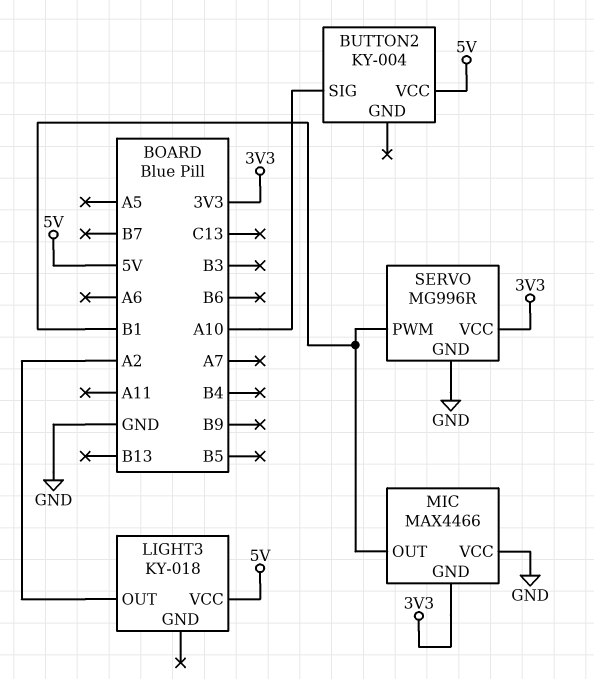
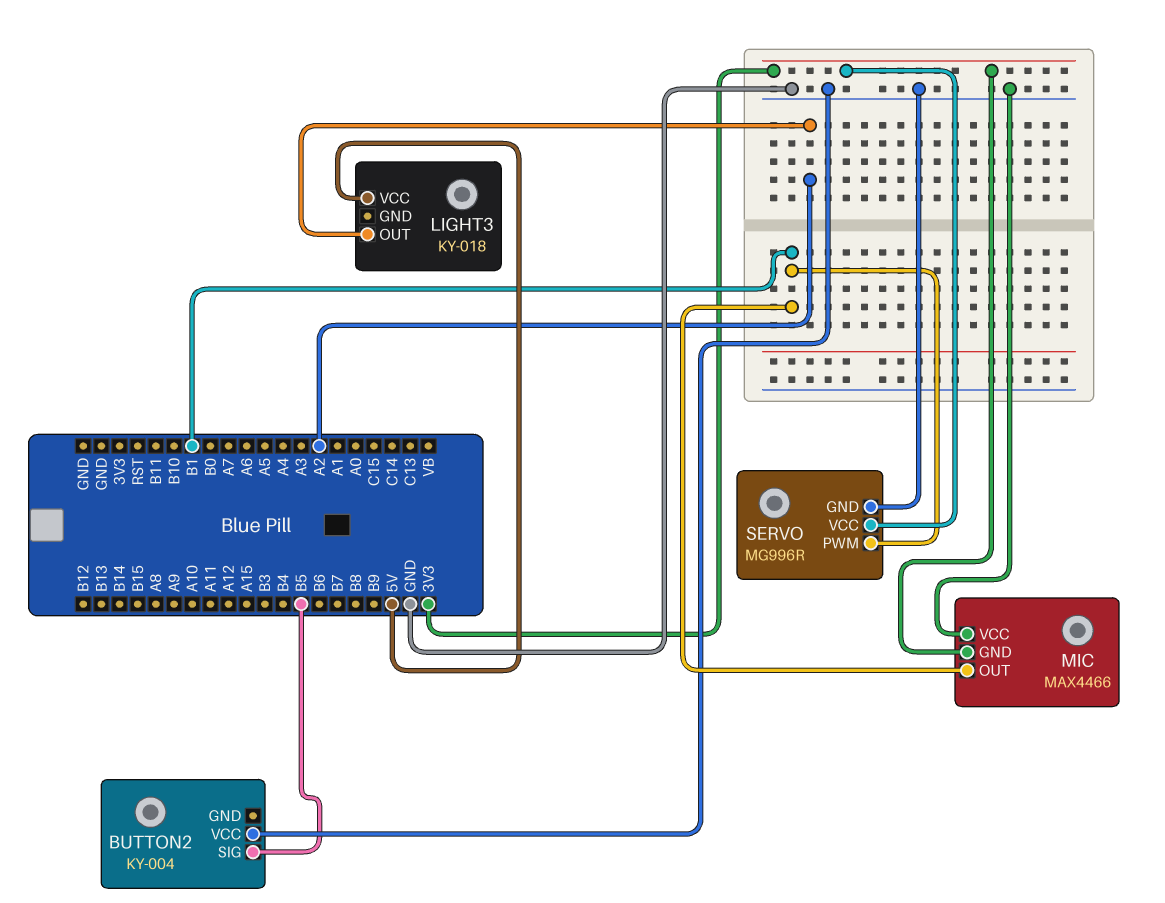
BUTTON2 pin SIG: A10 -> B5
BUTTON2 pin VCC: 5V -> GND

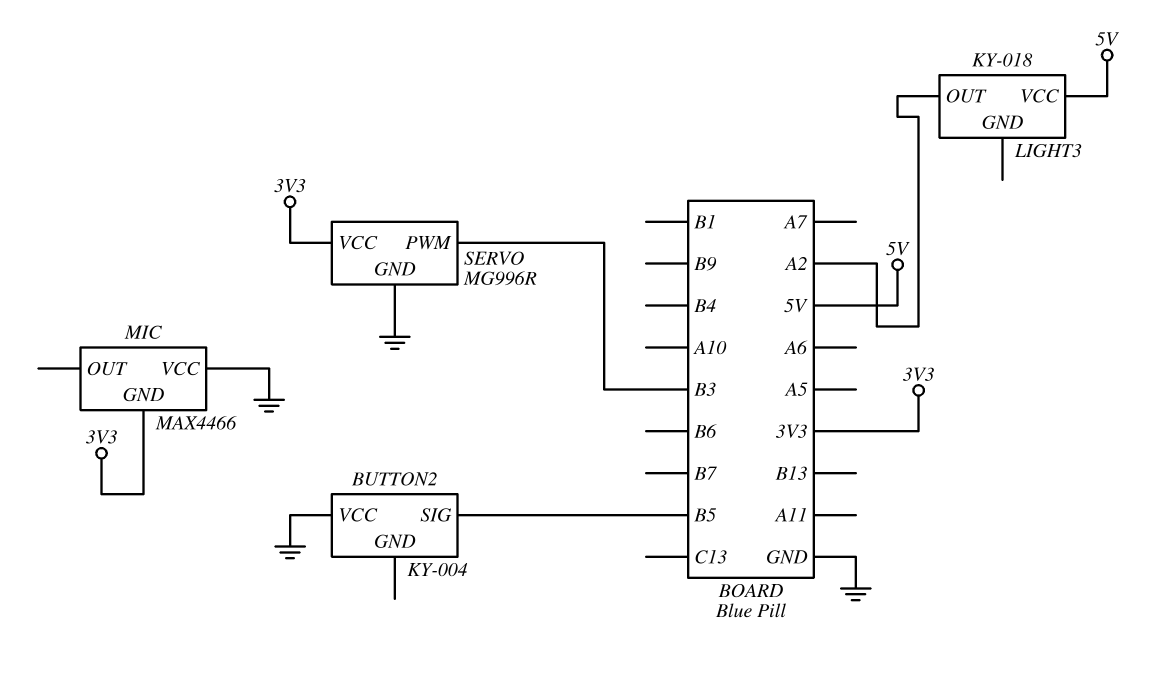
MIC pin OUT: B1 -> none
SERVO pin PWM: B1 -> B3

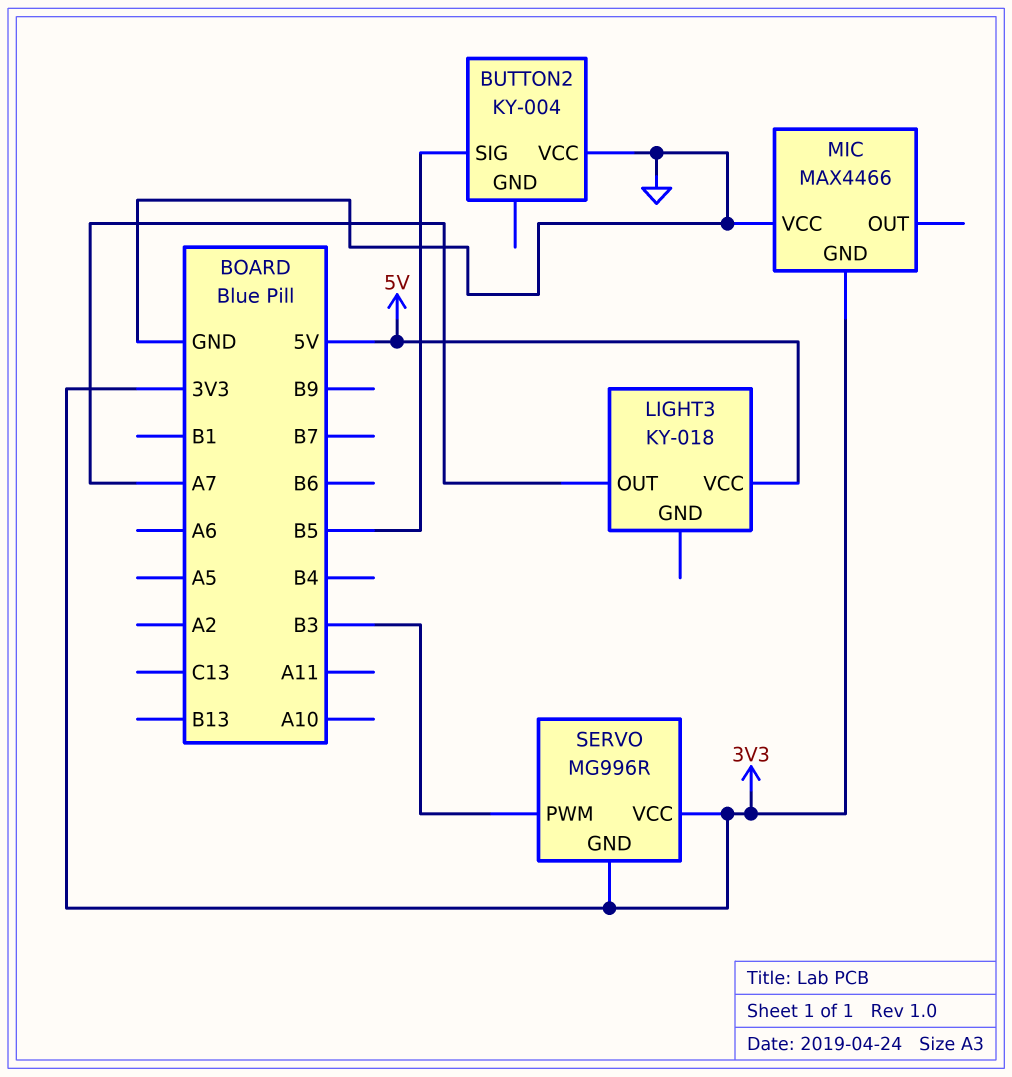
LIGHT3 pin OUT: A2 -> A7
SERVO pin GND: GND -> 3V3

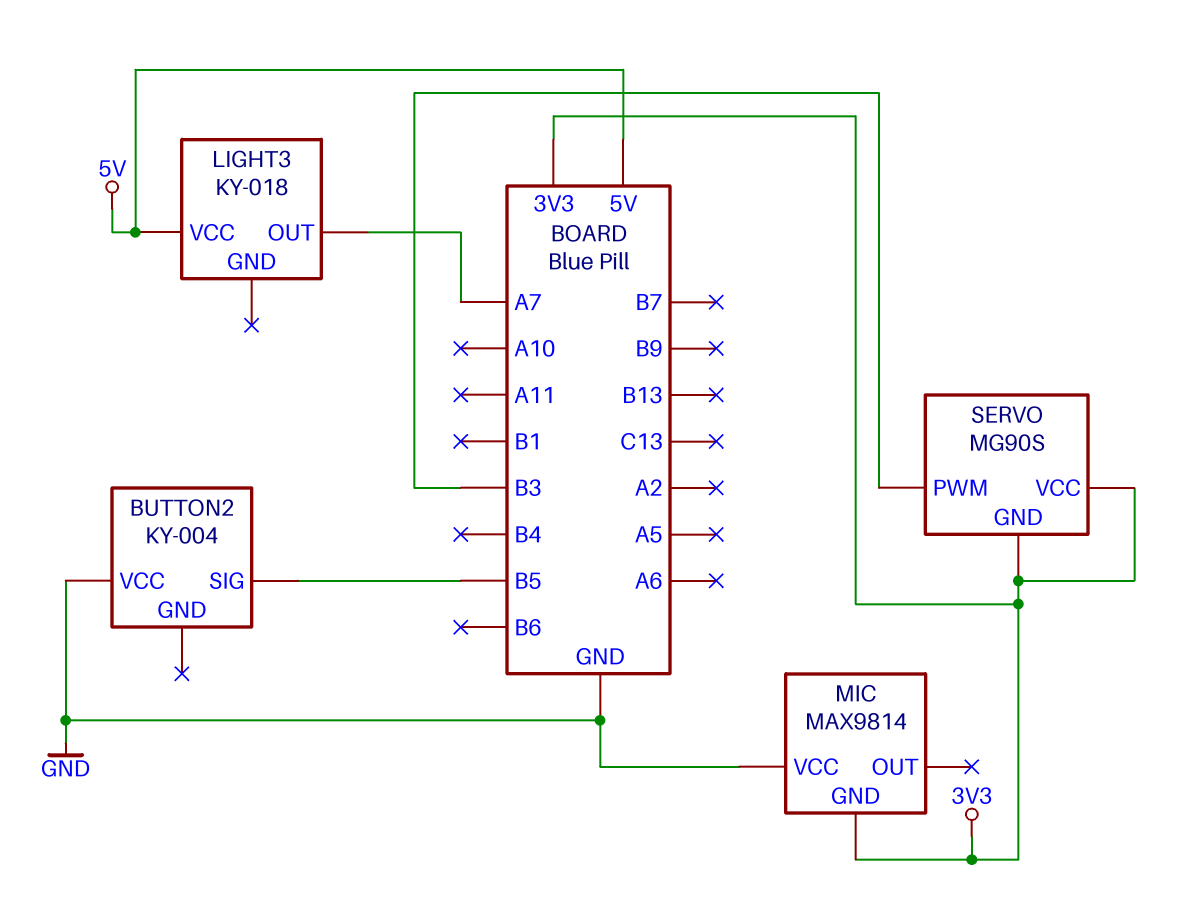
MIC: MAX4466 -> MAX9814
SERVO: MG996R -> MG90S

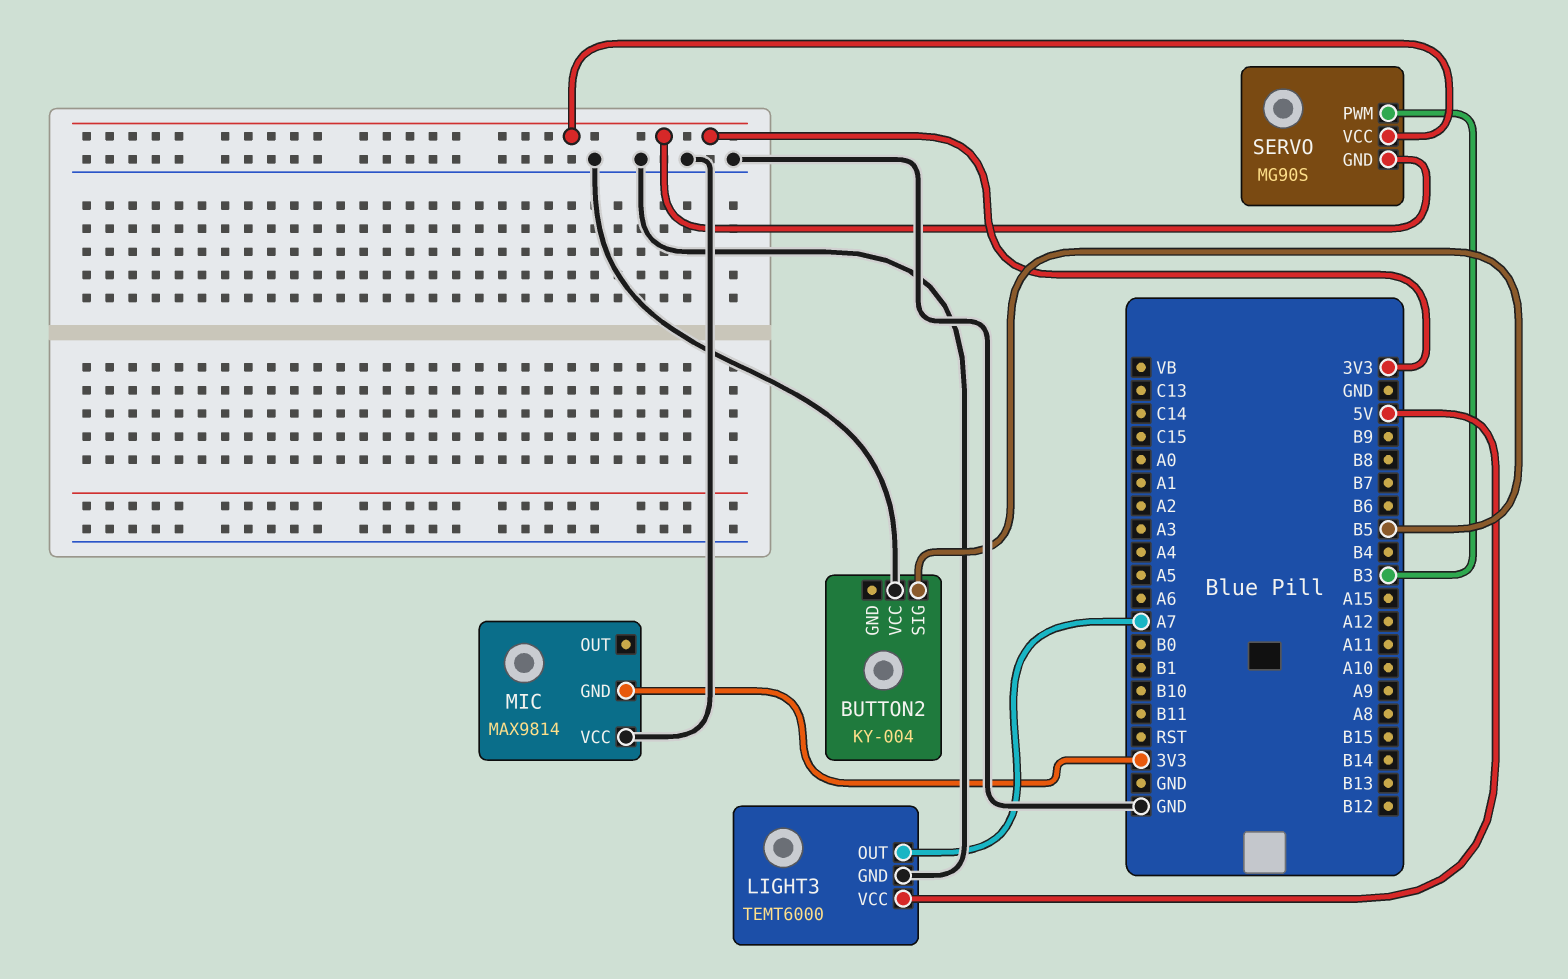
LIGHT3: KY-018 -> TEMT6000
LIGHT3 pin GND: none -> GND

